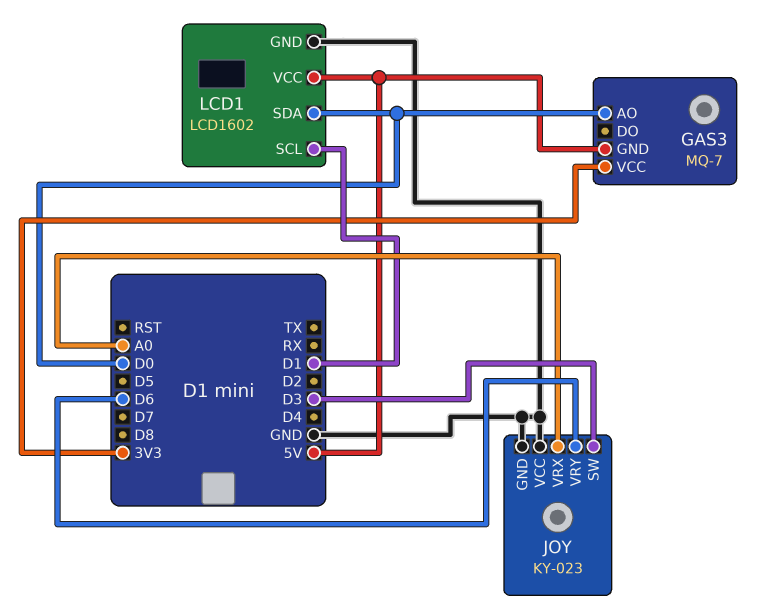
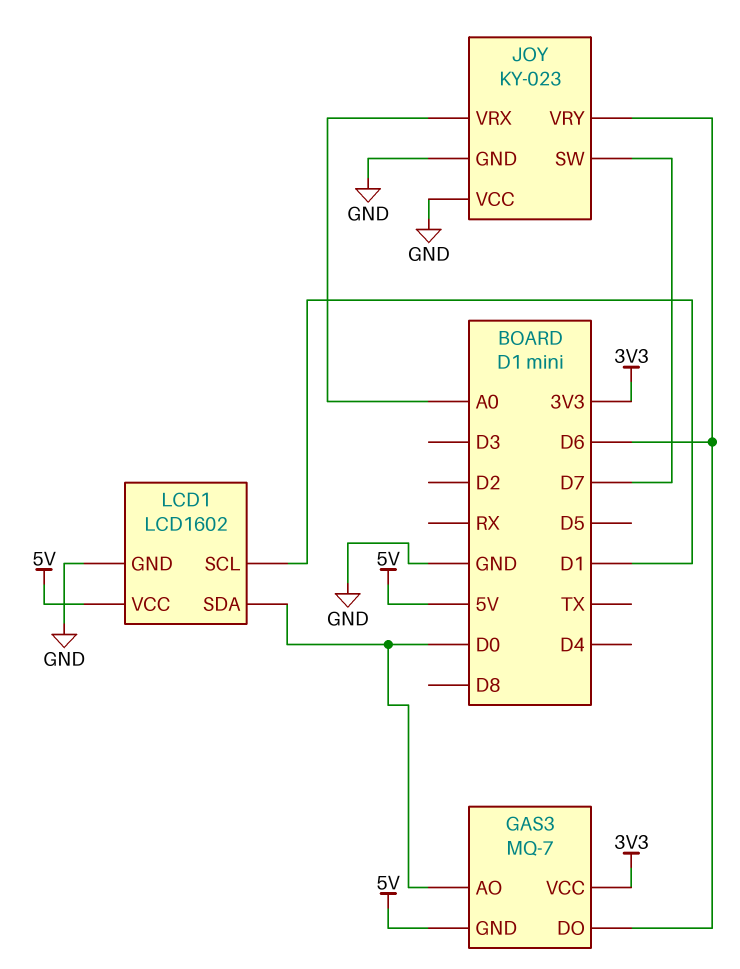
GAS3 pin DO: none -> D6
JOY pin SW: D3 -> D7

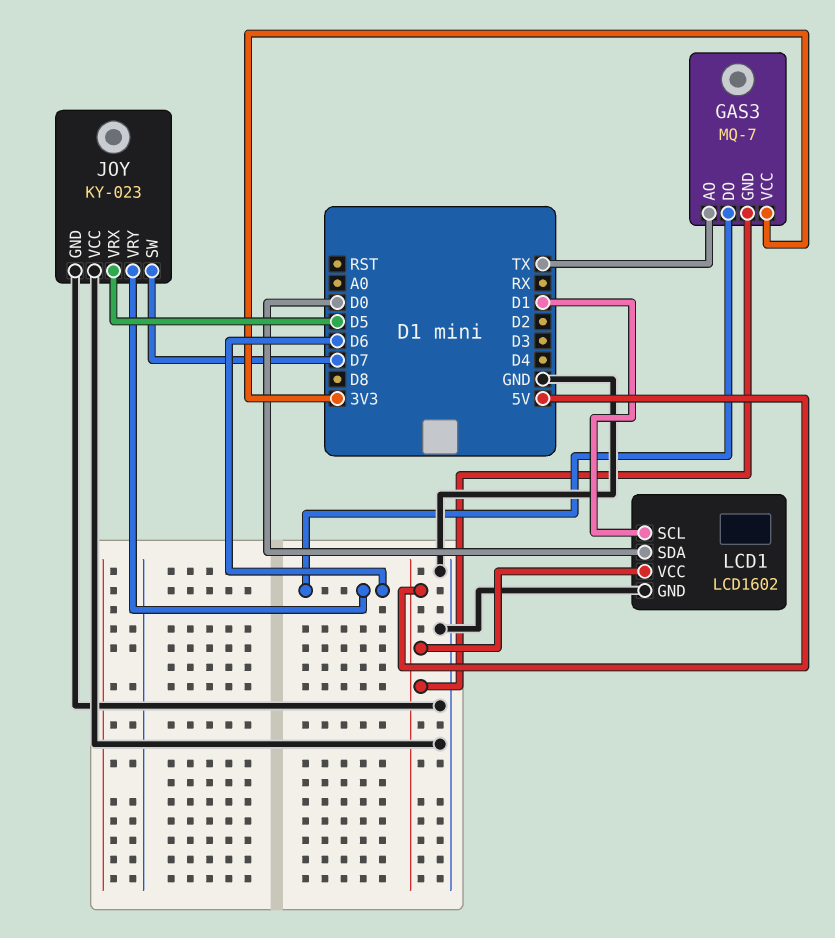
GAS3 pin AO: D0 -> TX
JOY pin VRX: A0 -> D5

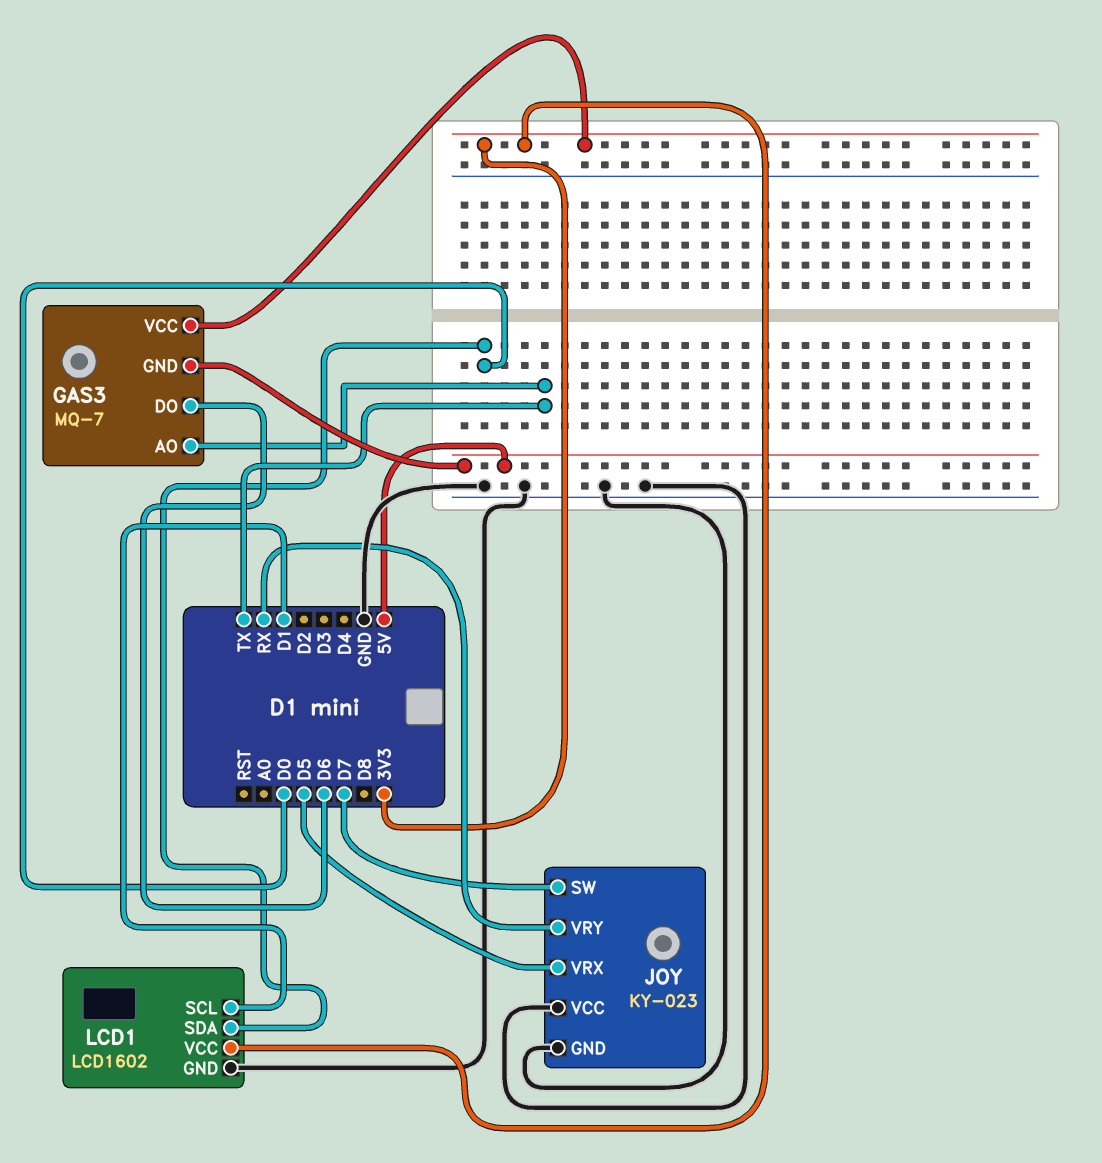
JOY pin VRY: D6 -> RX
LCD1 pin VCC: 5V -> 3V3

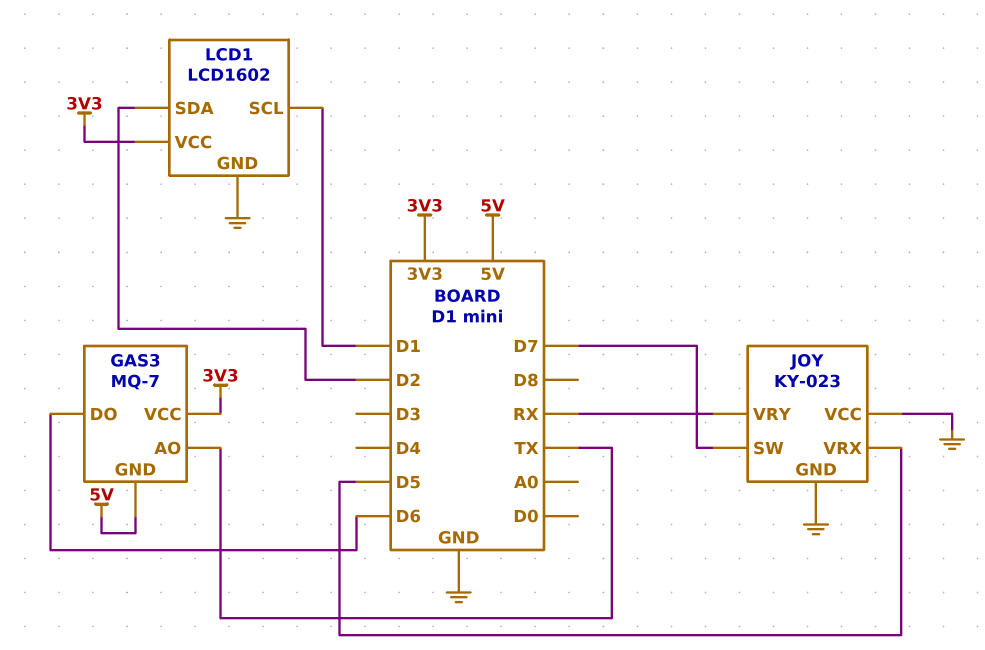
LCD1 pin SDA: D0 -> D2

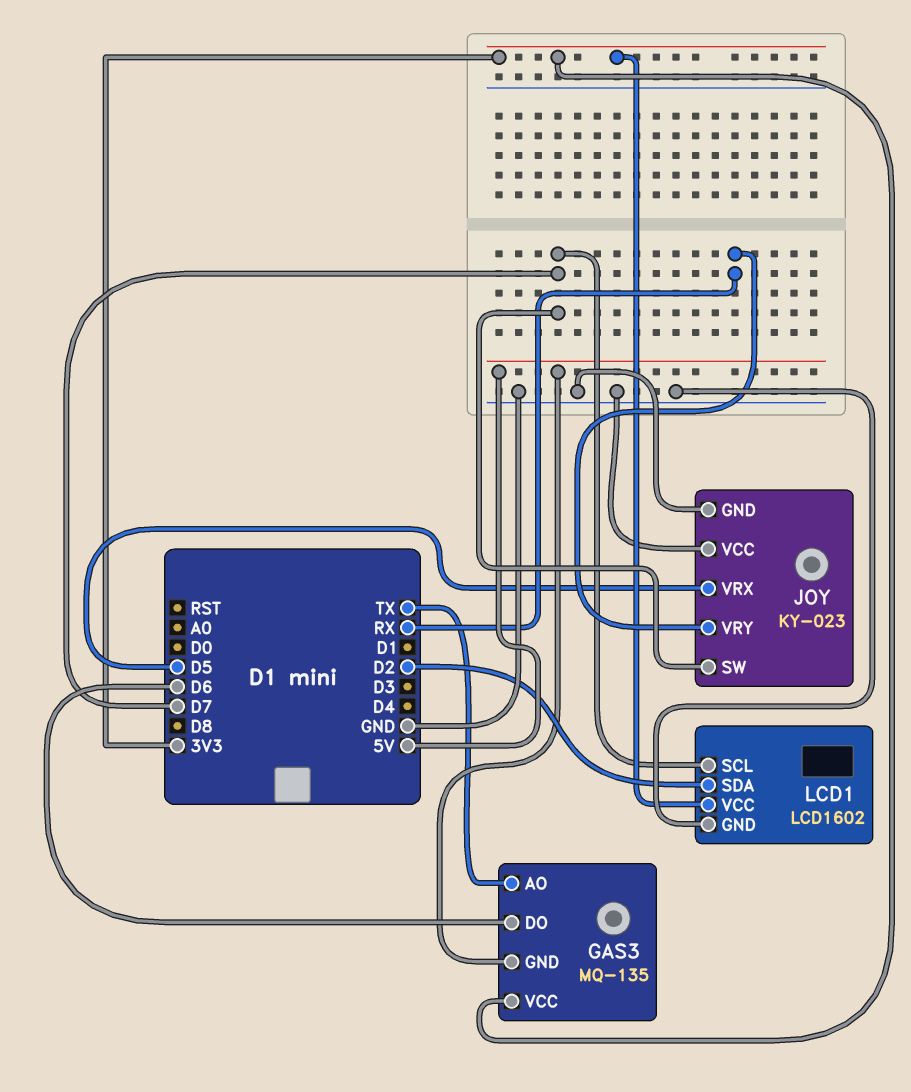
GAS3: MQ-7 -> MQ-135
LCD1 pin SCL: D1 -> D7

